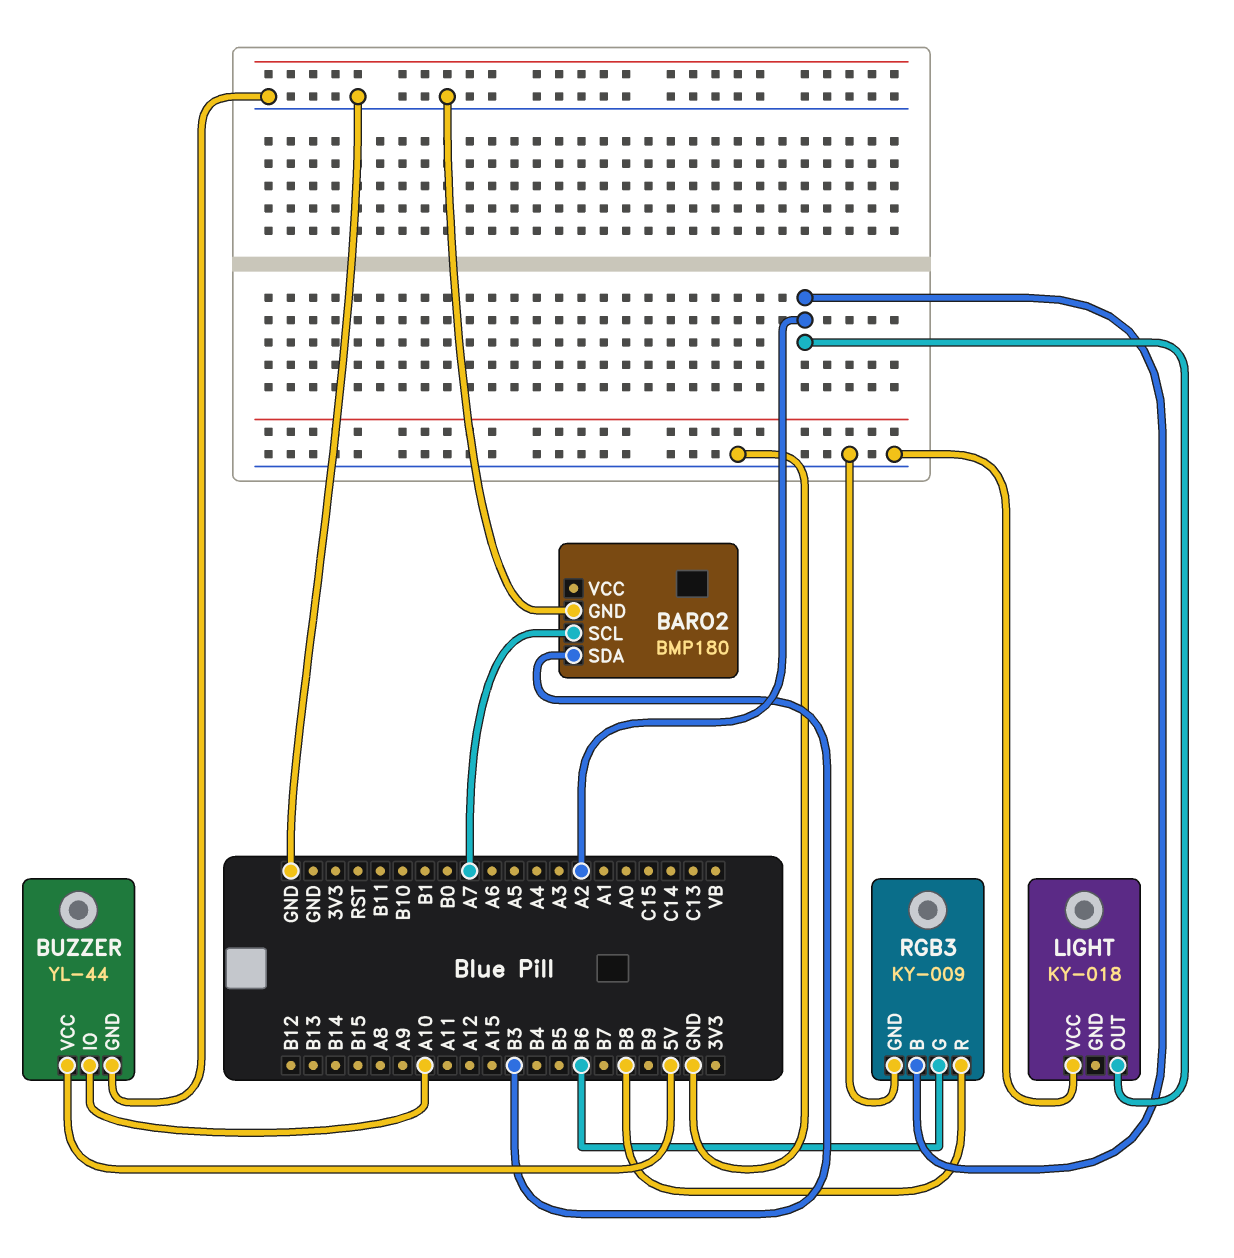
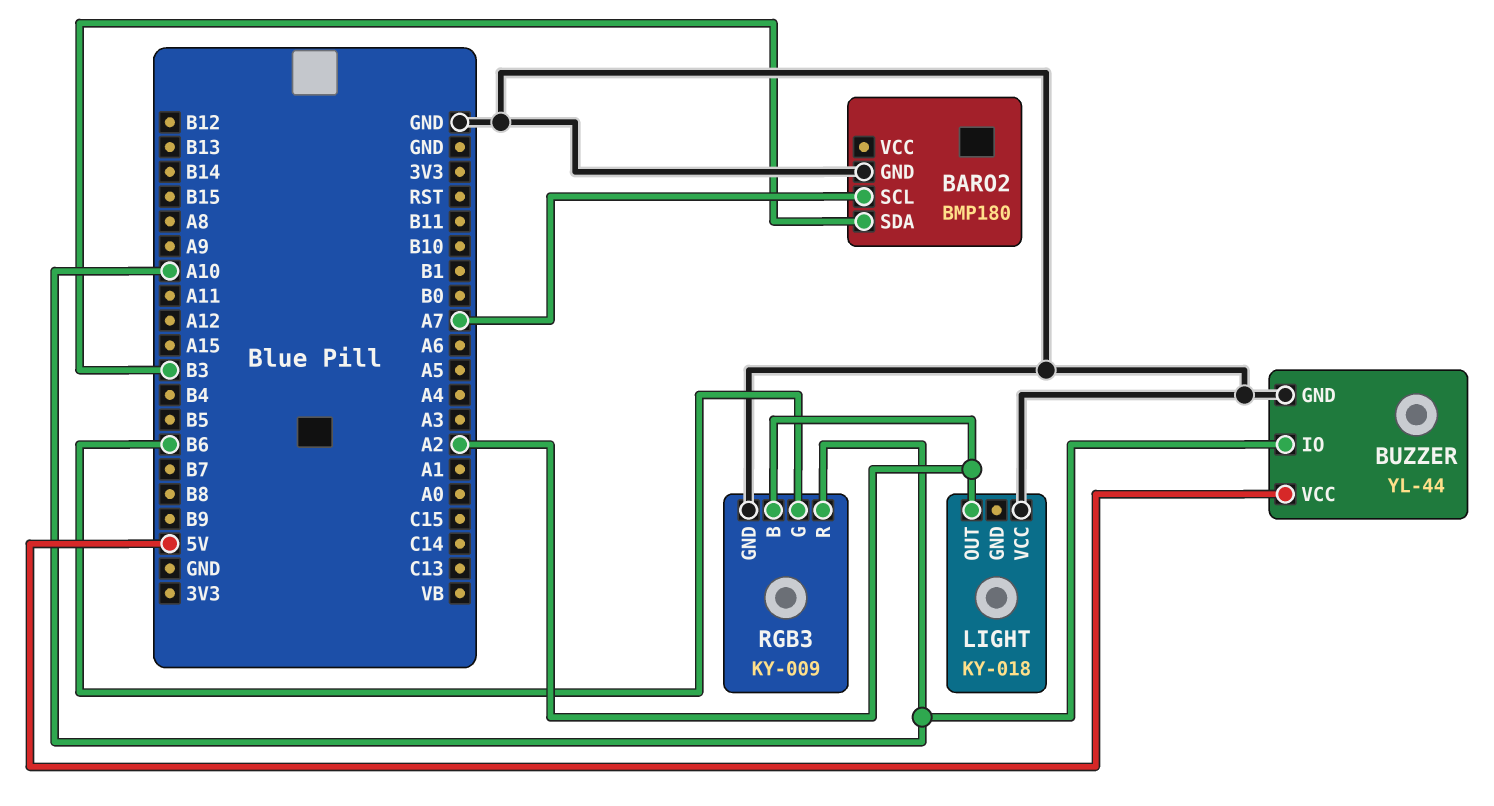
RGB3 pin R: B8 -> A10

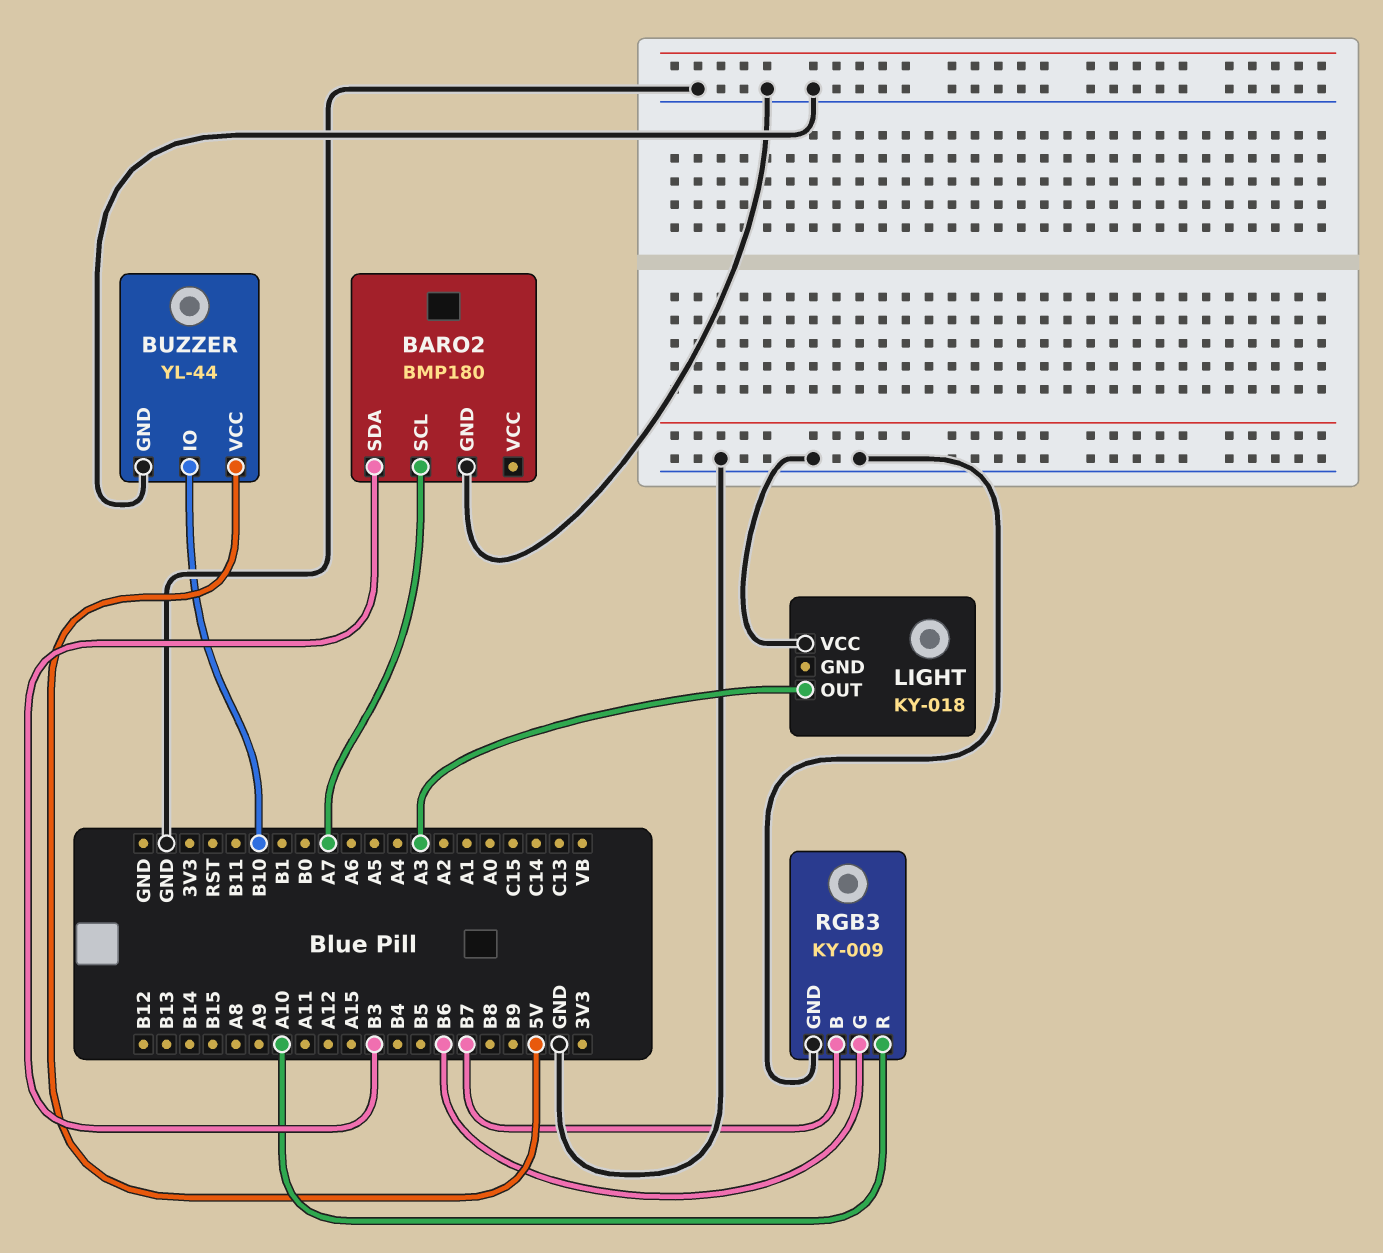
BUZZER pin IO: A10 -> B10
LIGHT pin OUT: A2 -> A3
RGB3 pin B: A2 -> B7

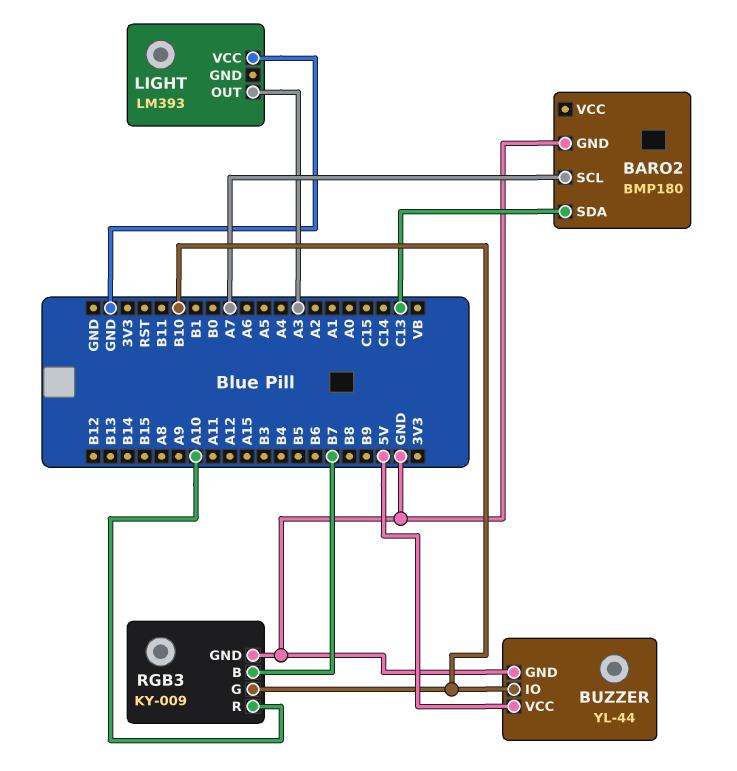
BARO2 pin SDA: B3 -> C13
LIGHT: KY-018 -> LM393
RGB3 pin G: B6 -> B10

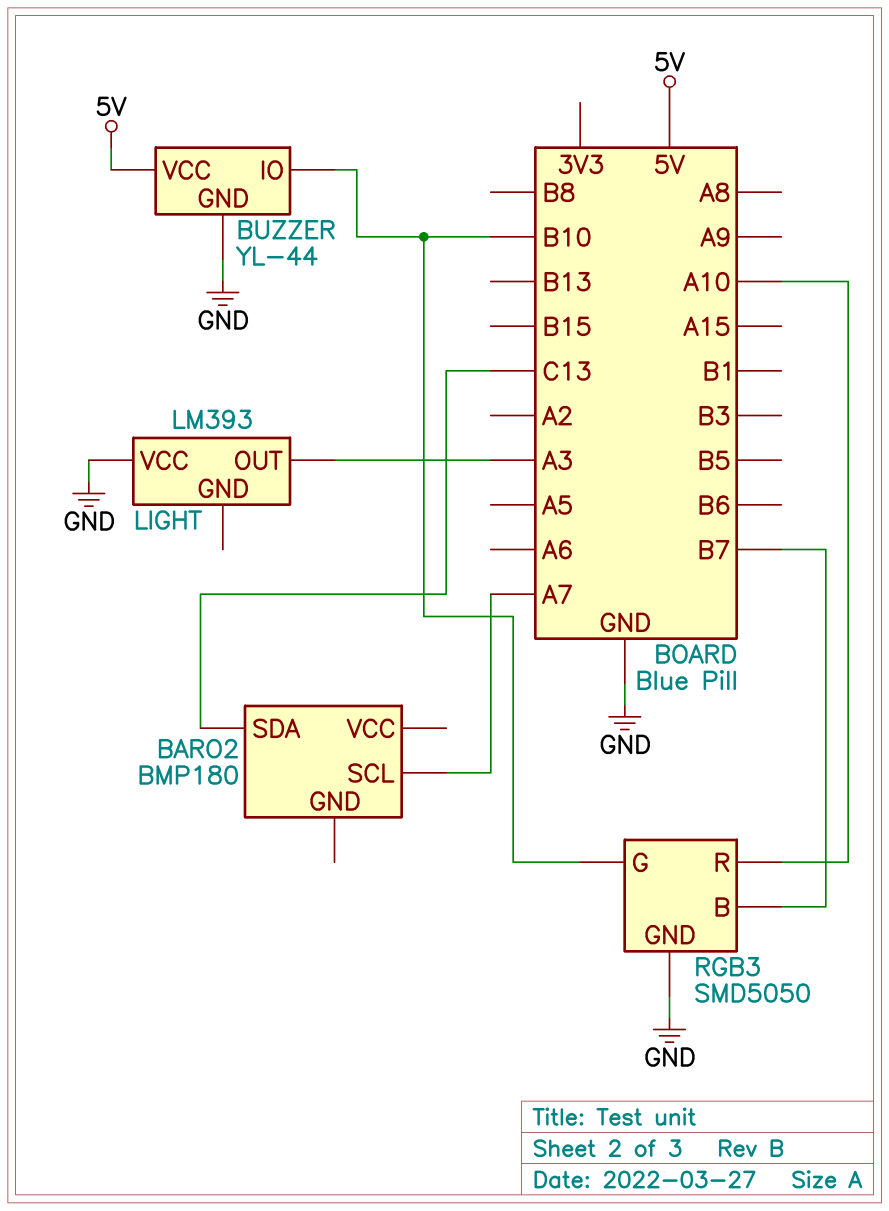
BARO2 pin GND: GND -> none
RGB3: KY-009 -> SMD5050

